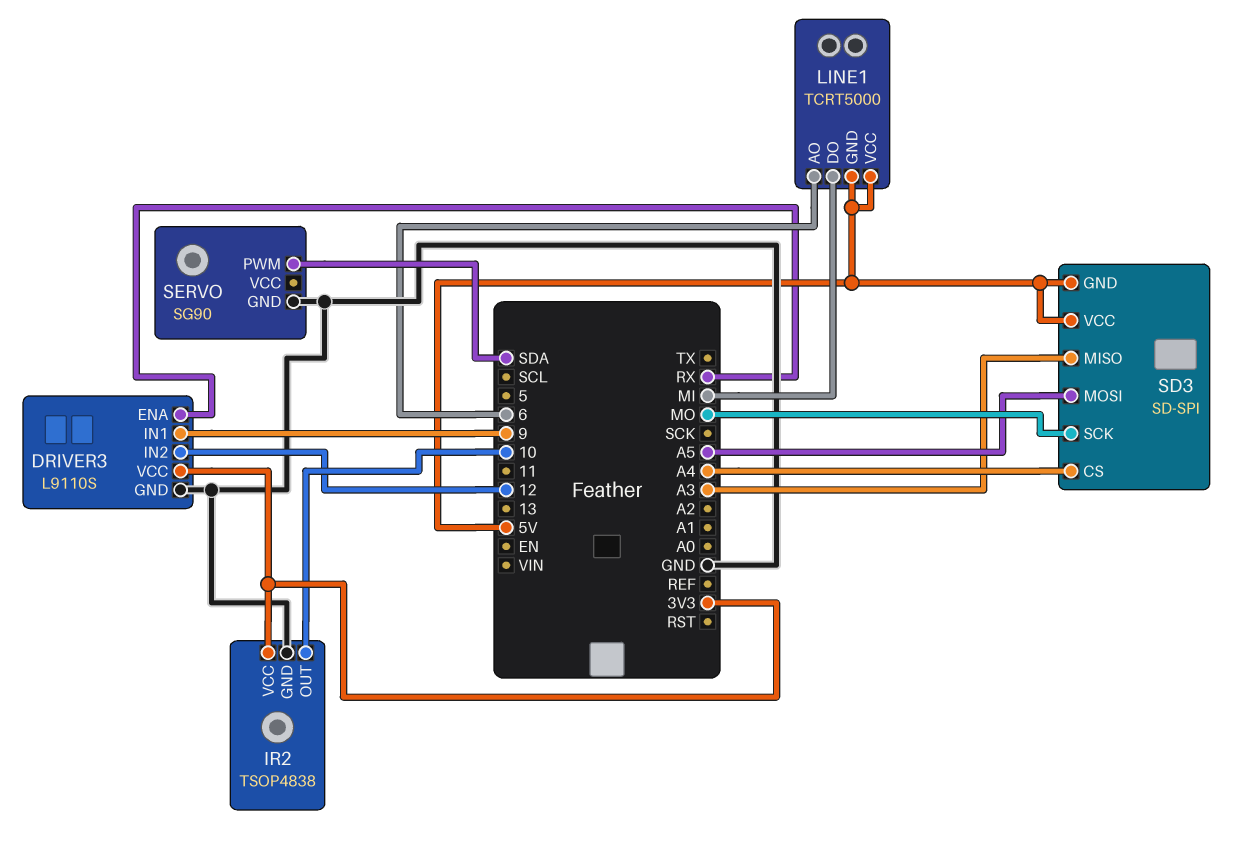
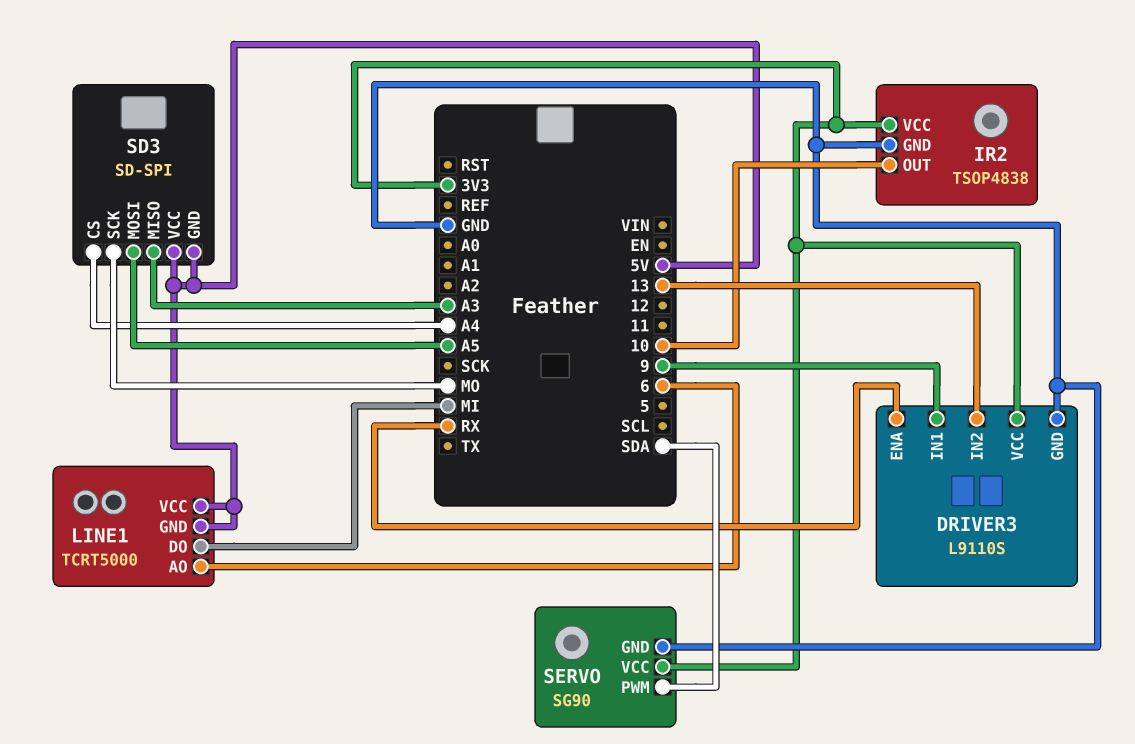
DRIVER3 pin IN2: 12 -> 13
SERVO pin VCC: none -> 3V3

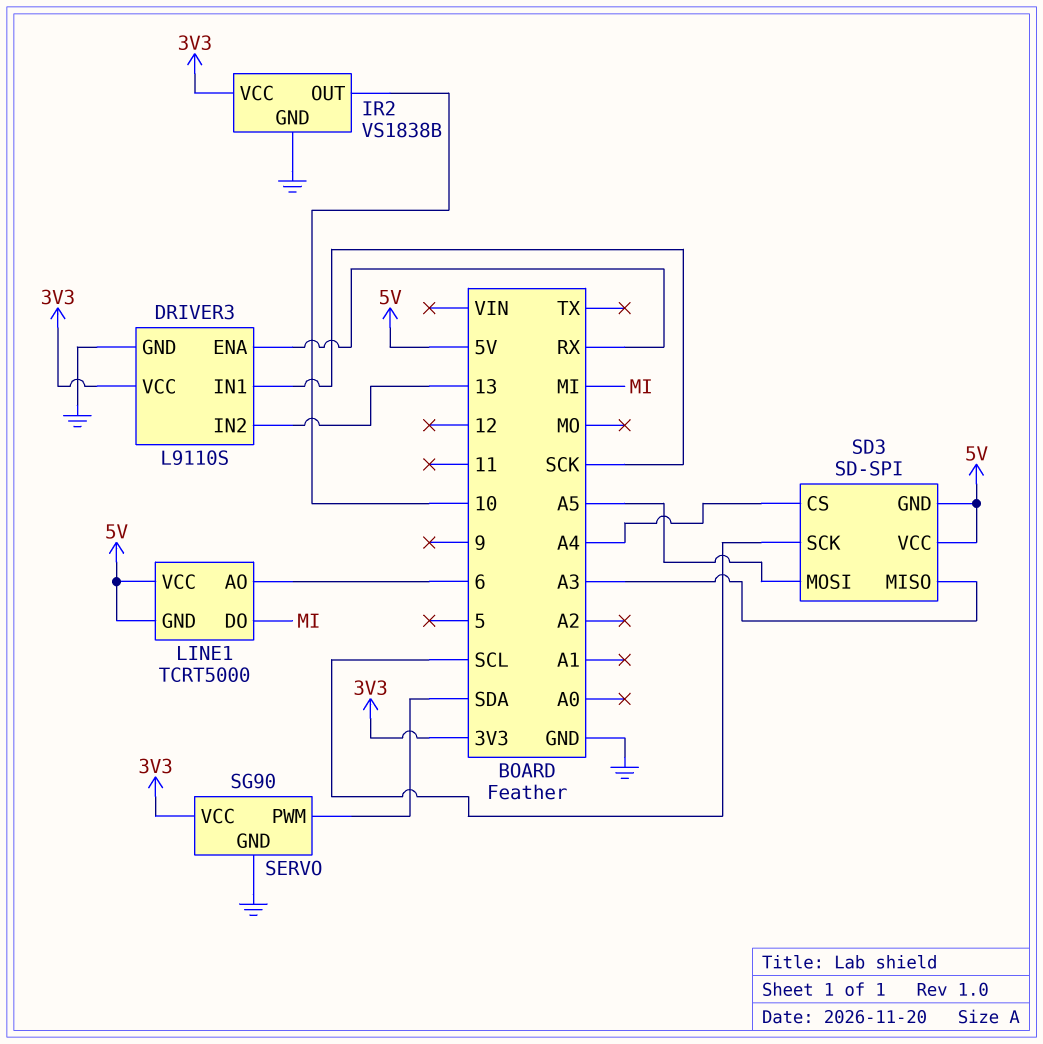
DRIVER3 pin IN1: 9 -> SCK
IR2: TSOP4838 -> VS1838B
SD3 pin SCK: MO -> SCL

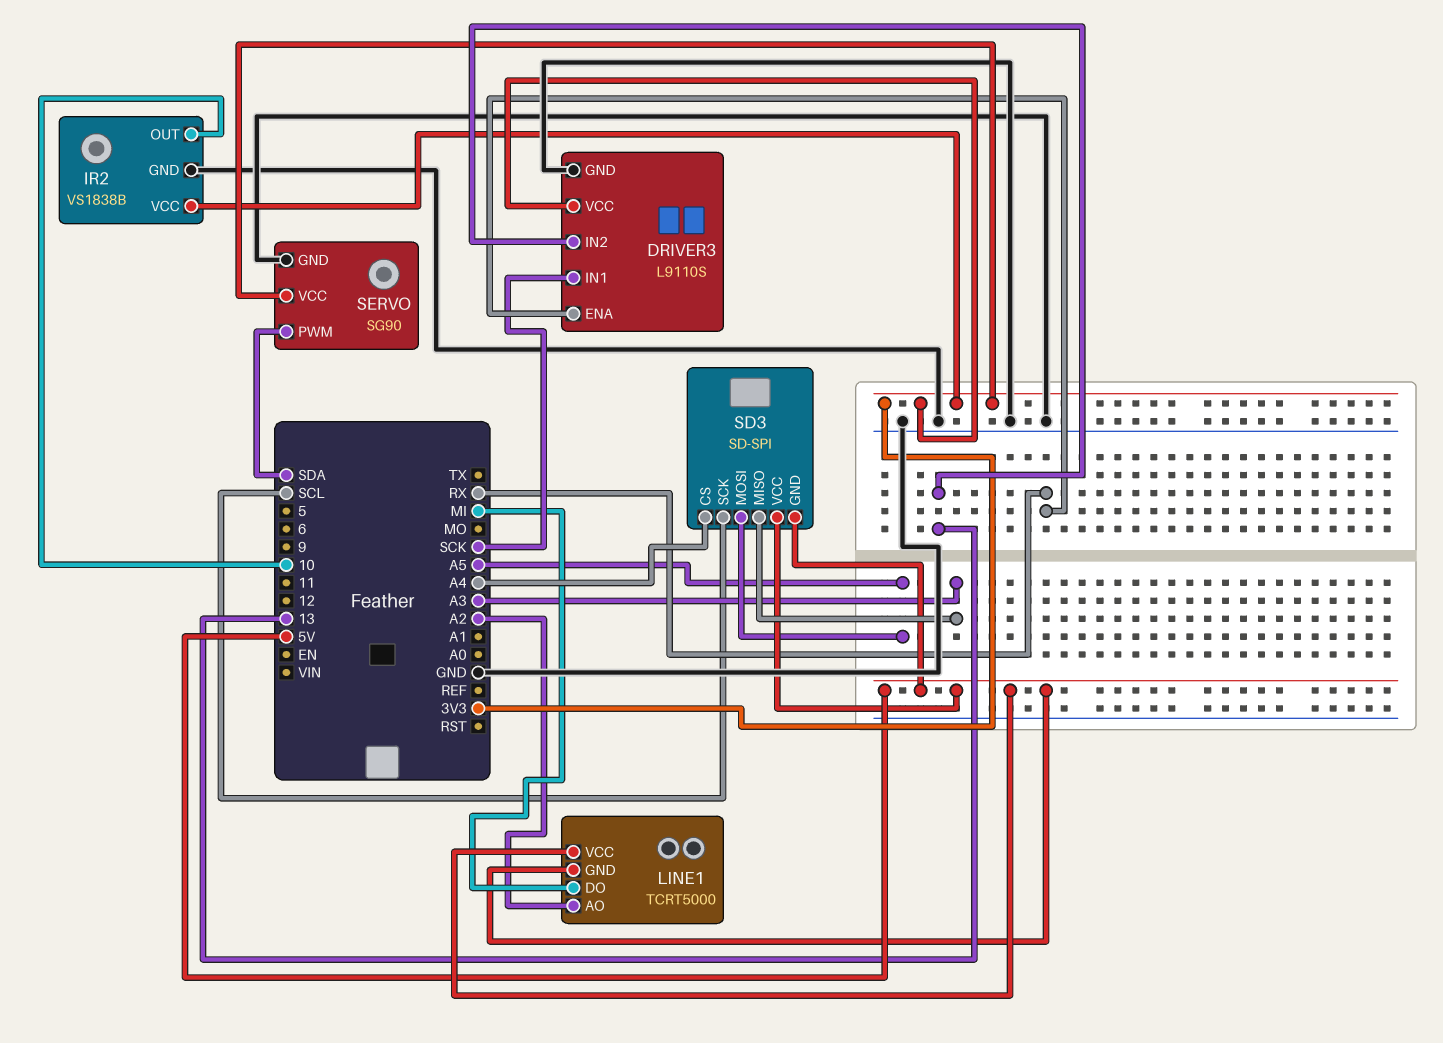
LINE1 pin AO: 6 -> A2

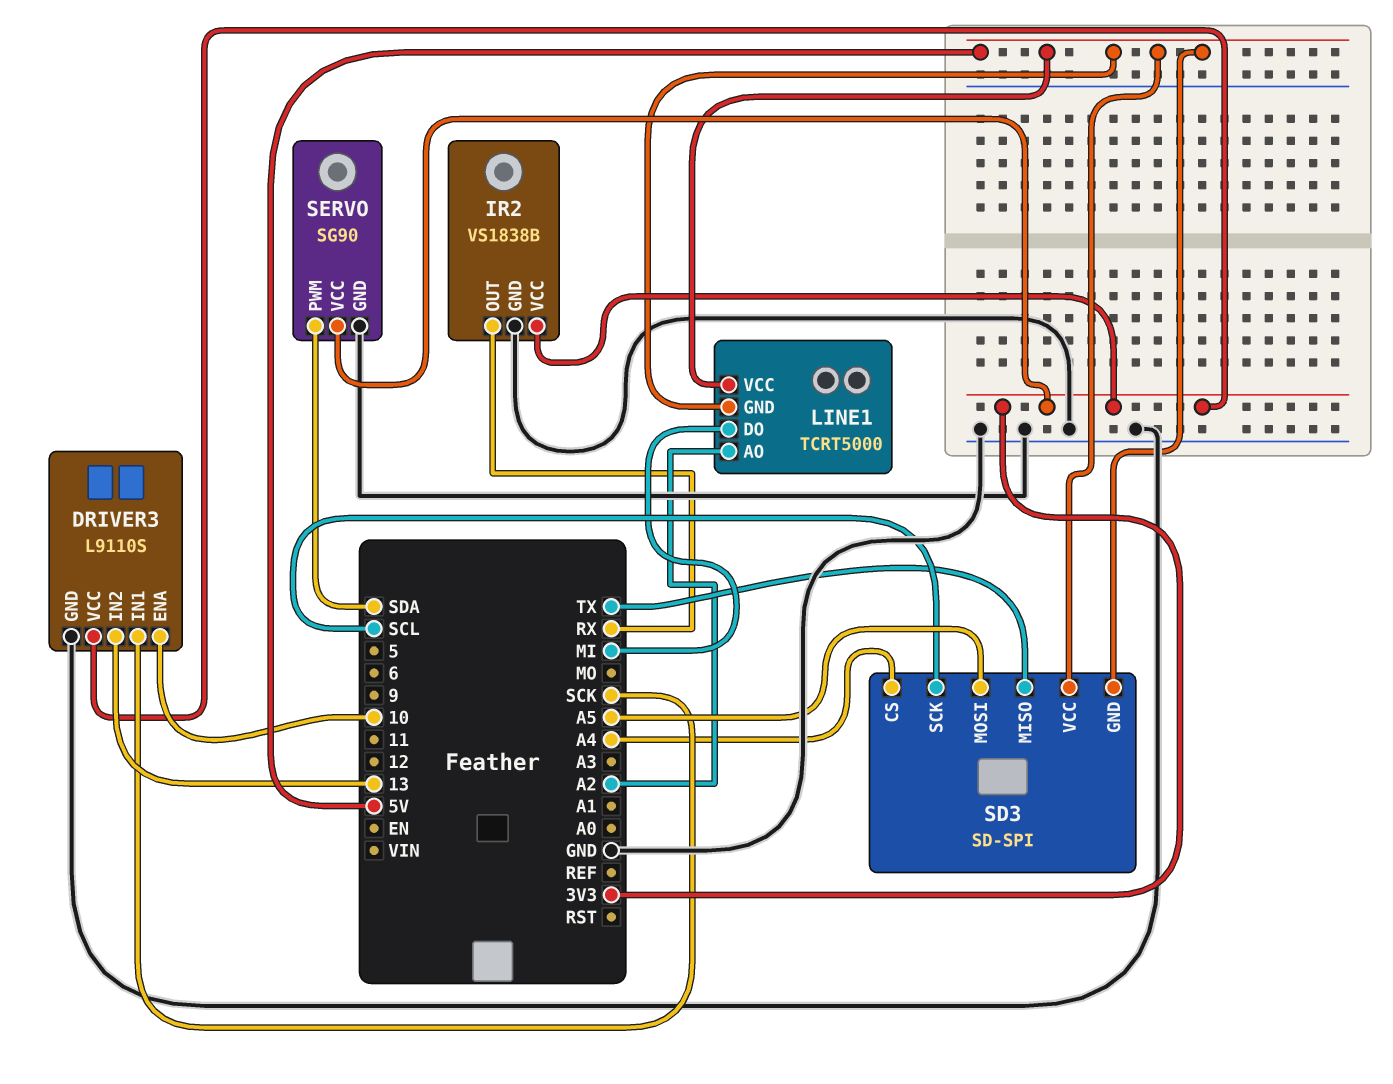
DRIVER3 pin ENA: RX -> 10
IR2 pin OUT: 10 -> RX
SD3 pin MISO: A3 -> TX

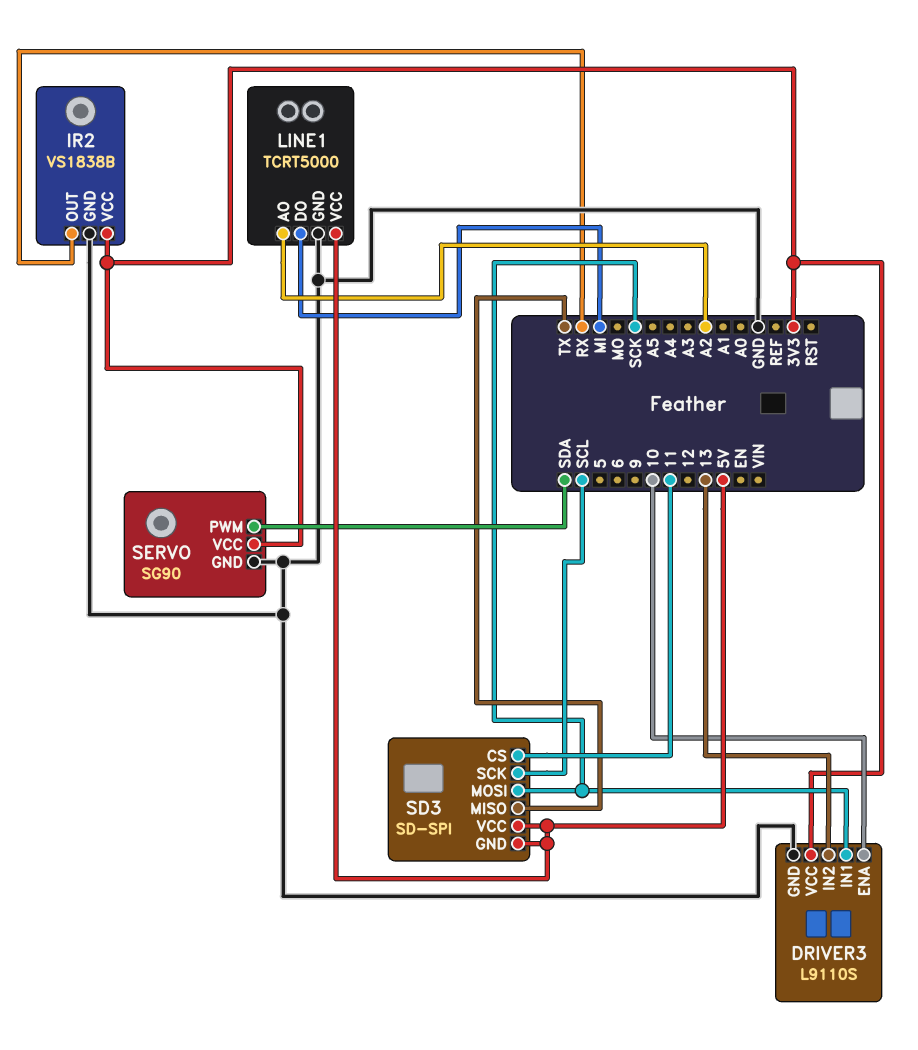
LINE1 pin GND: 5V -> GND
SD3 pin CS: A4 -> 11
SD3 pin MOSI: A5 -> SCK

